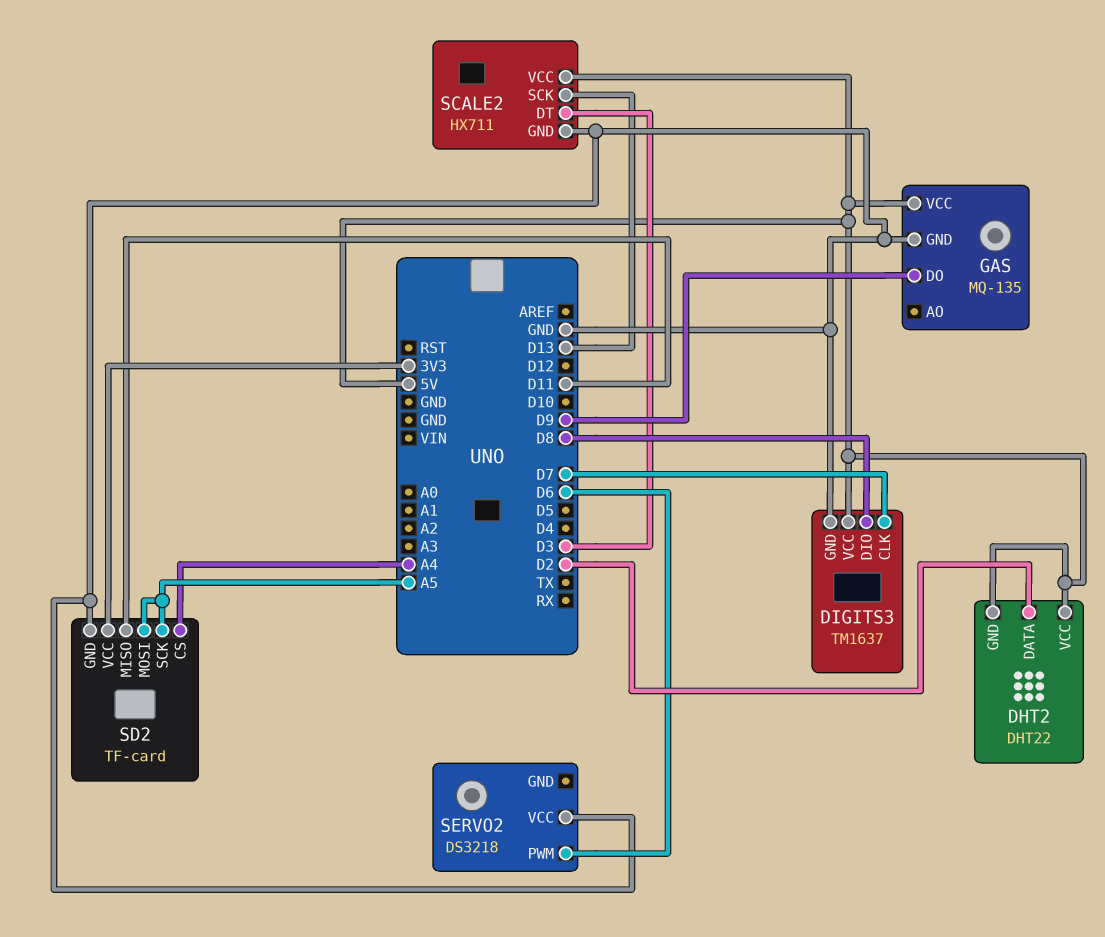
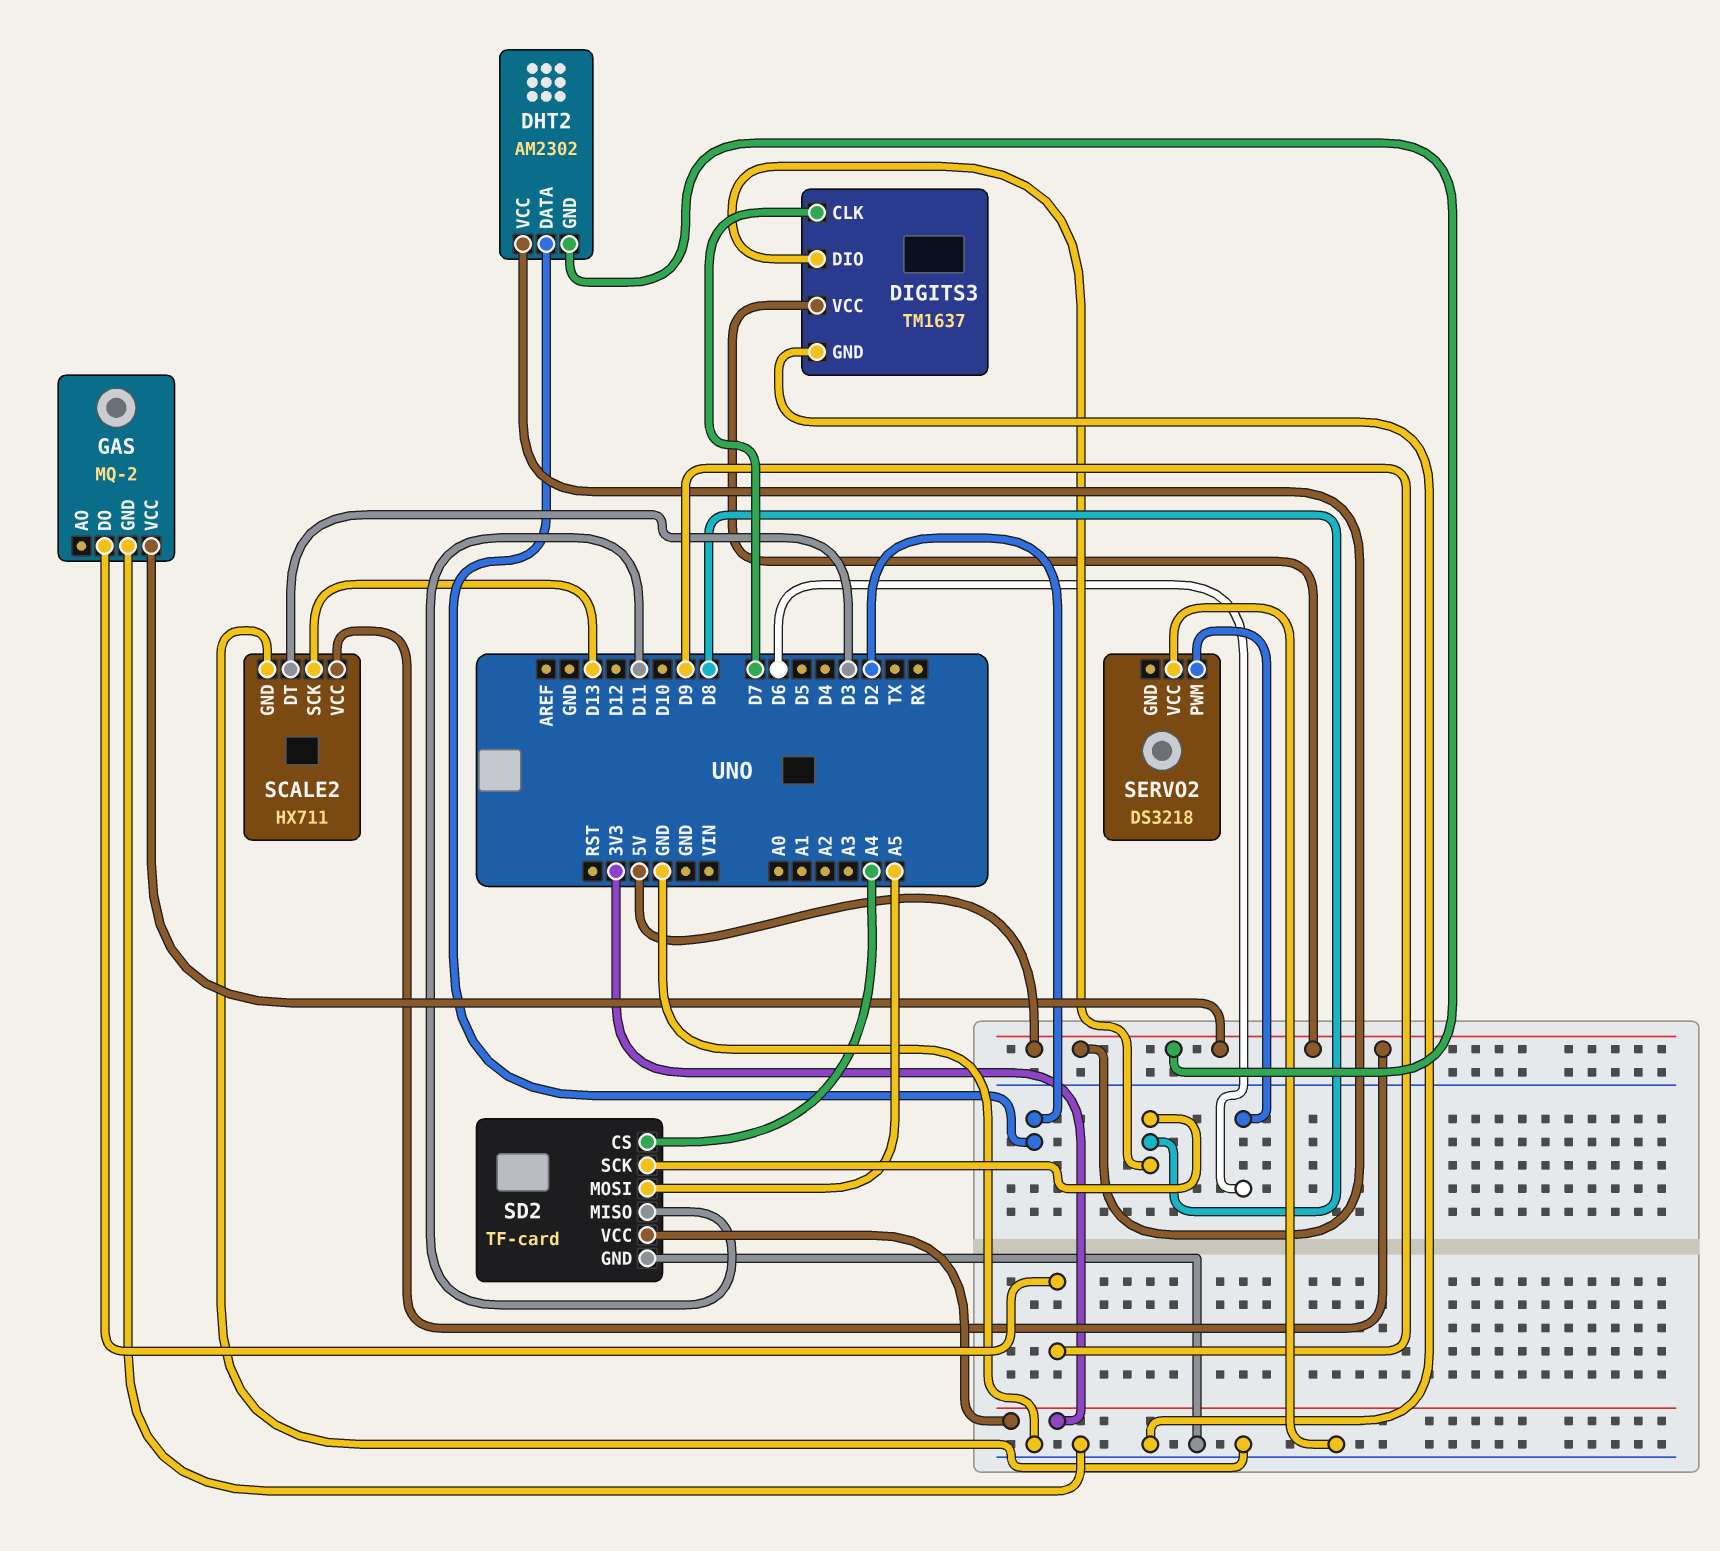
DHT2: DHT22 -> AM2302
GAS: MQ-135 -> MQ-2
SD2 pin SCK: A5 -> D8

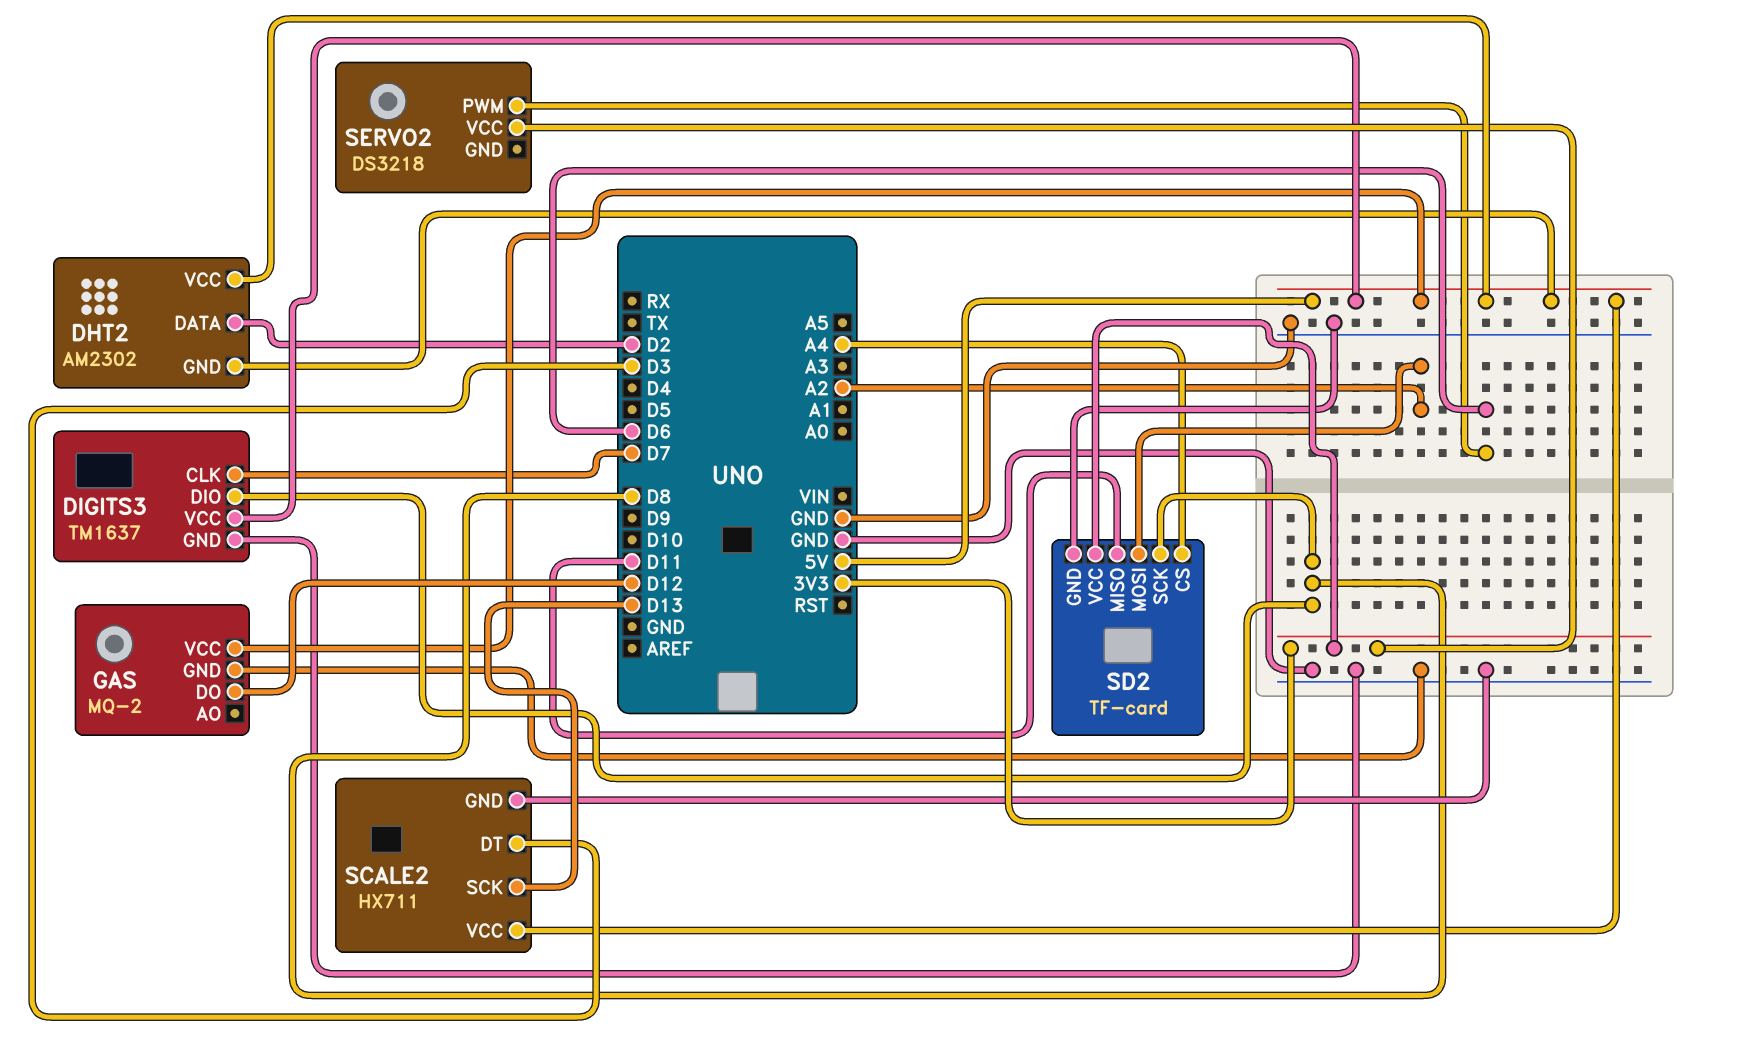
GAS pin DO: D9 -> D12
SD2 pin MOSI: A5 -> A2
SERVO2 pin VCC: GND -> 3V3

